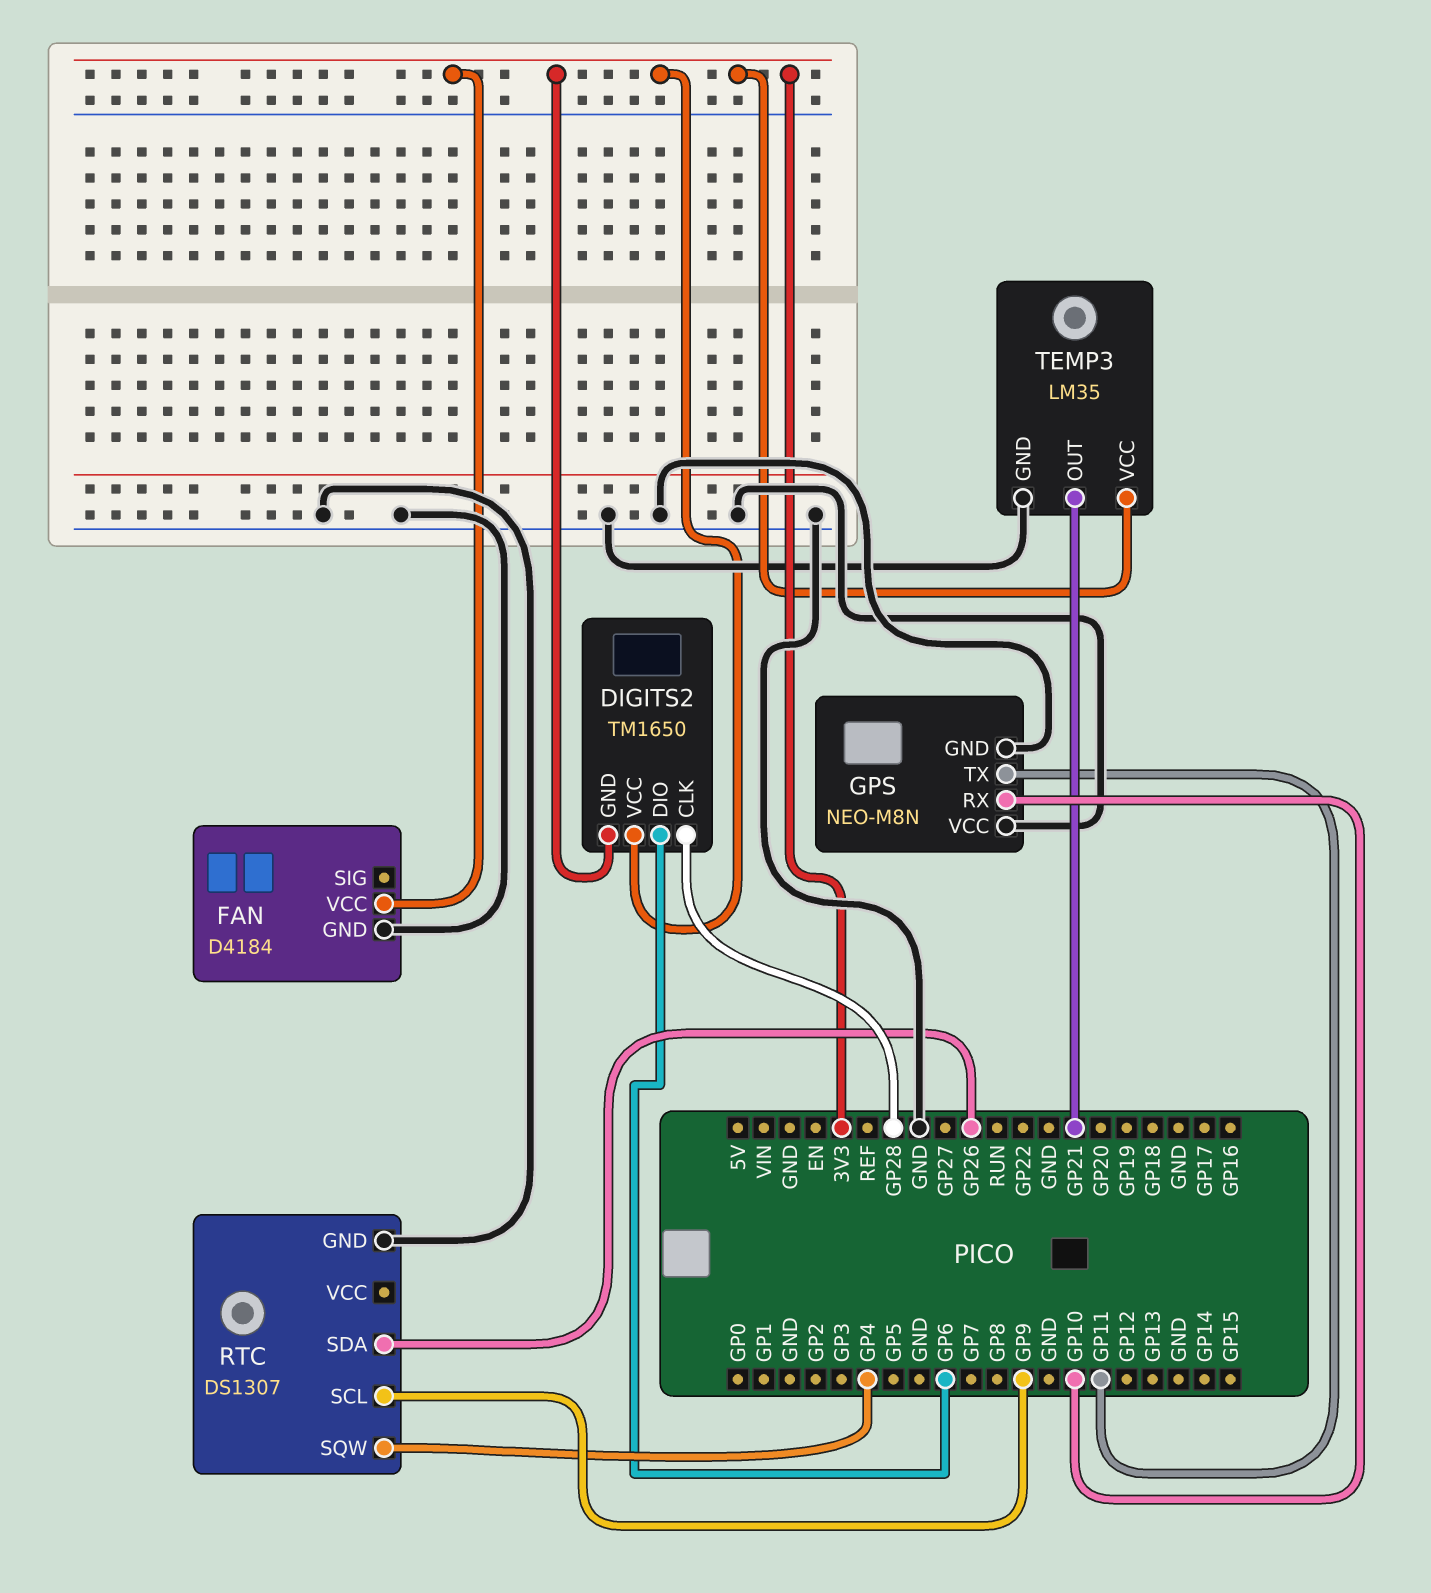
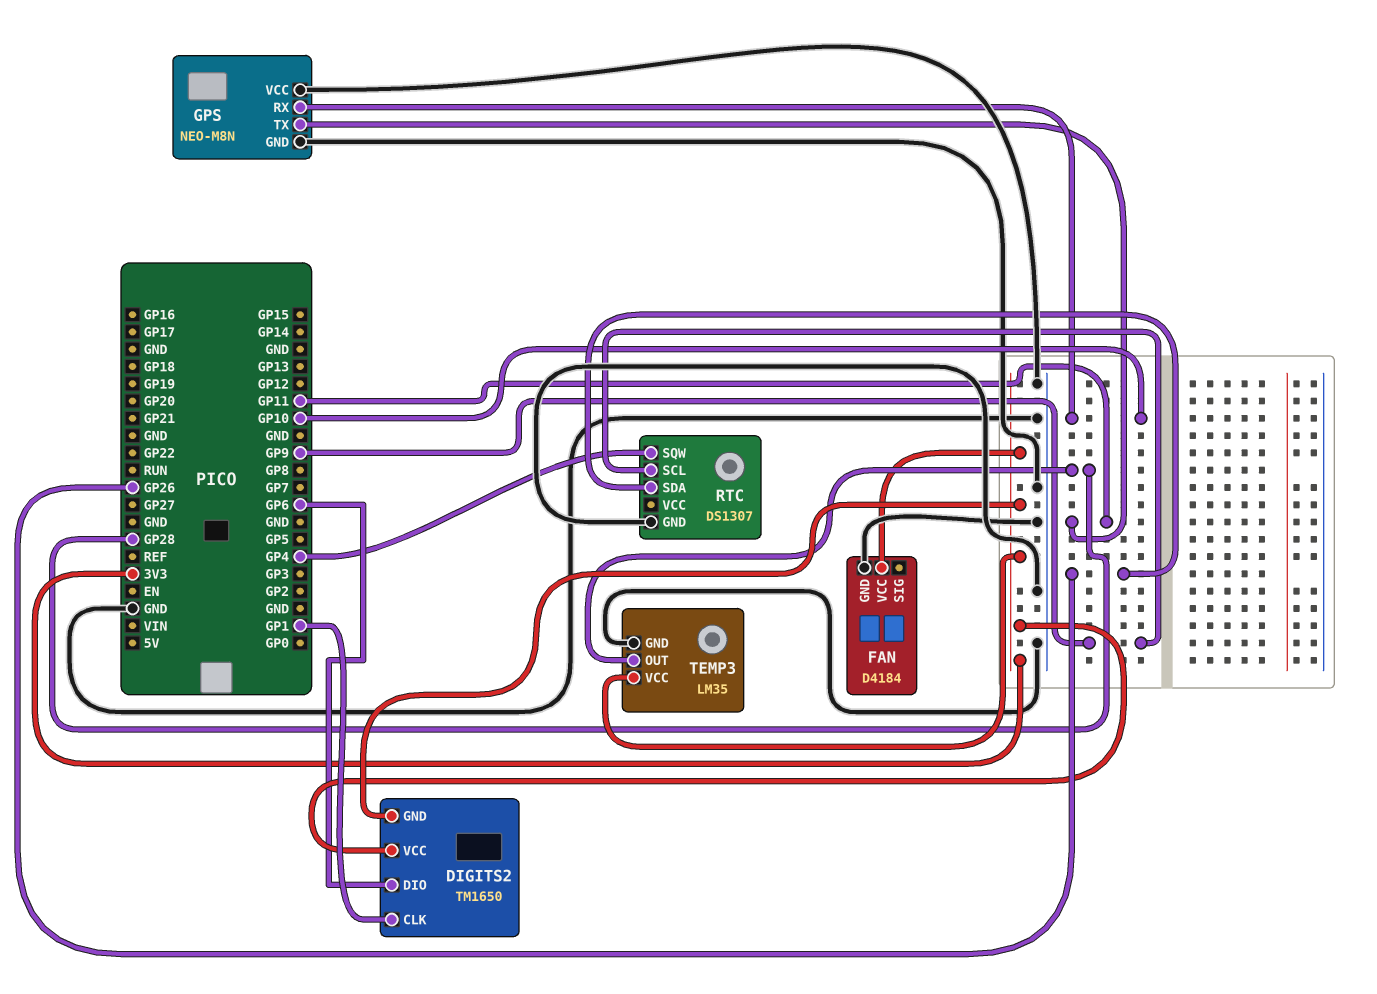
DIGITS2 pin CLK: GP28 -> GP1
TEMP3 pin OUT: GP21 -> GP28

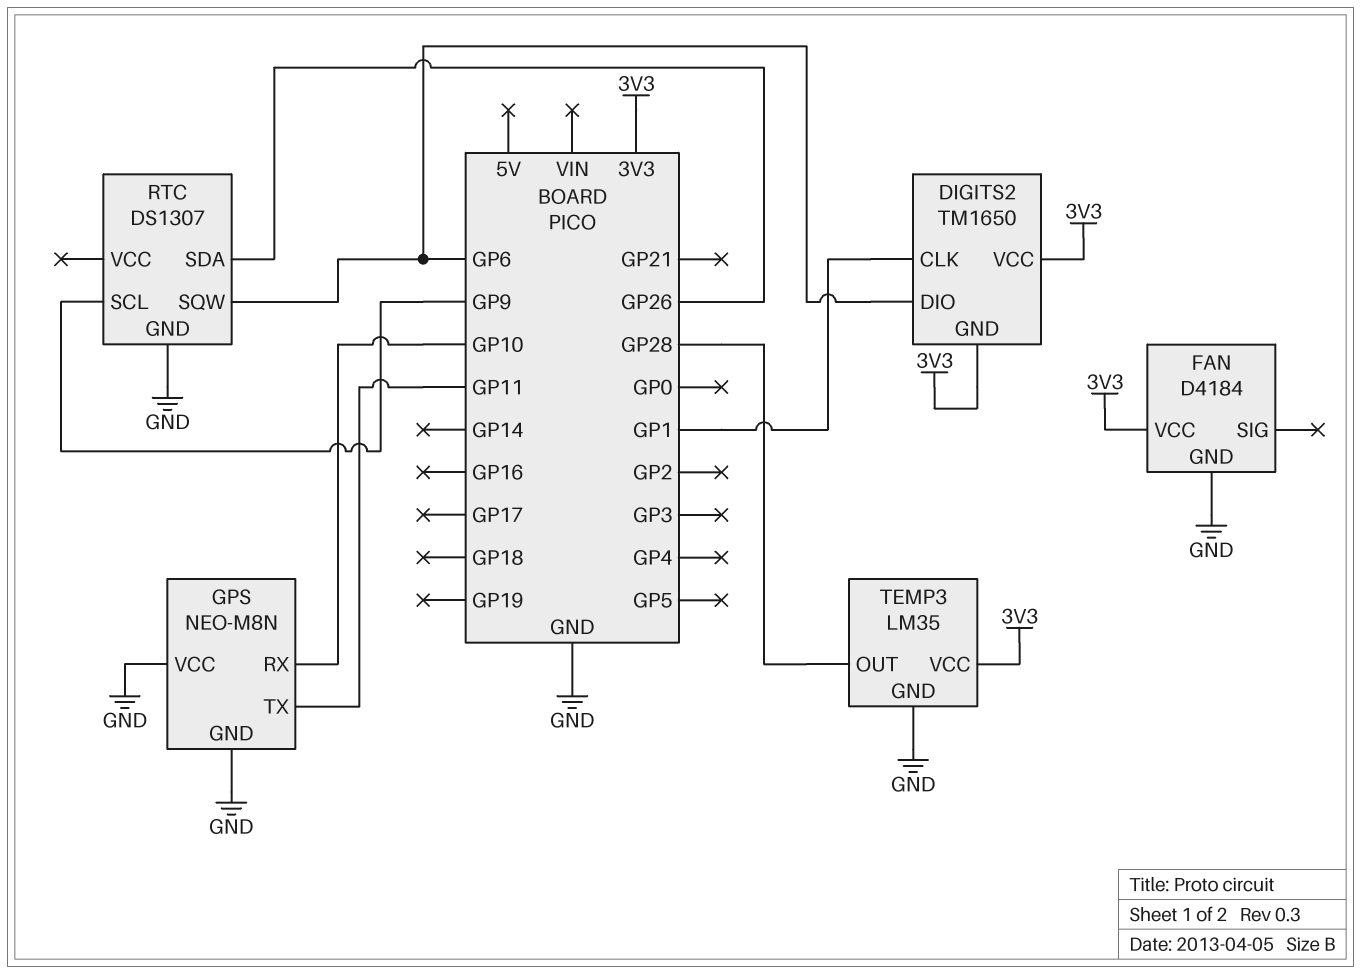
RTC pin SQW: GP4 -> GP6

